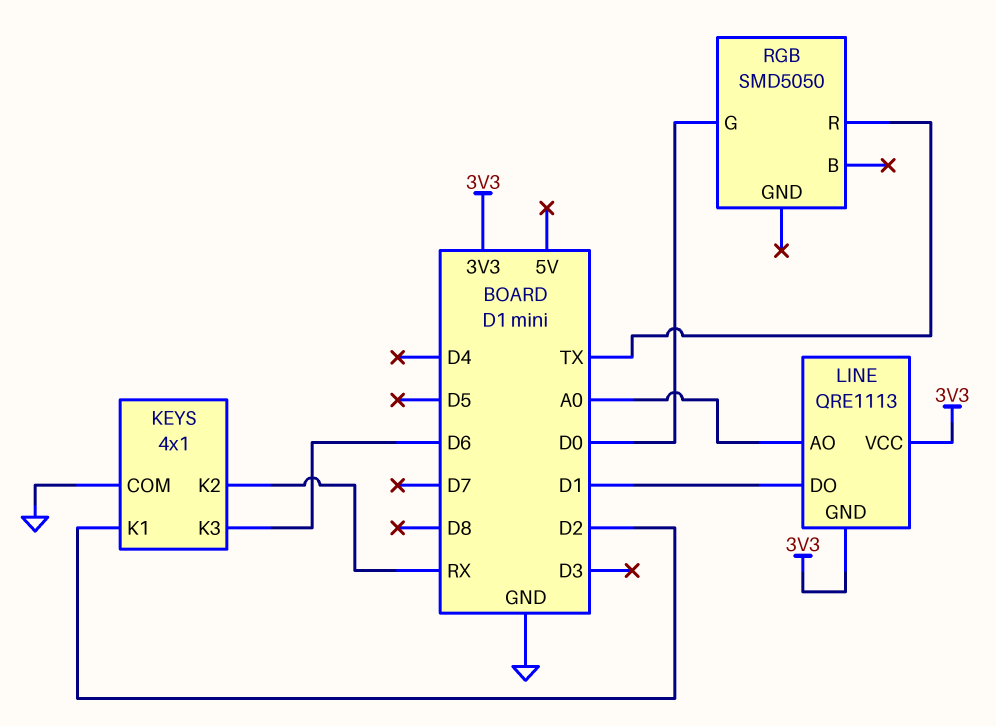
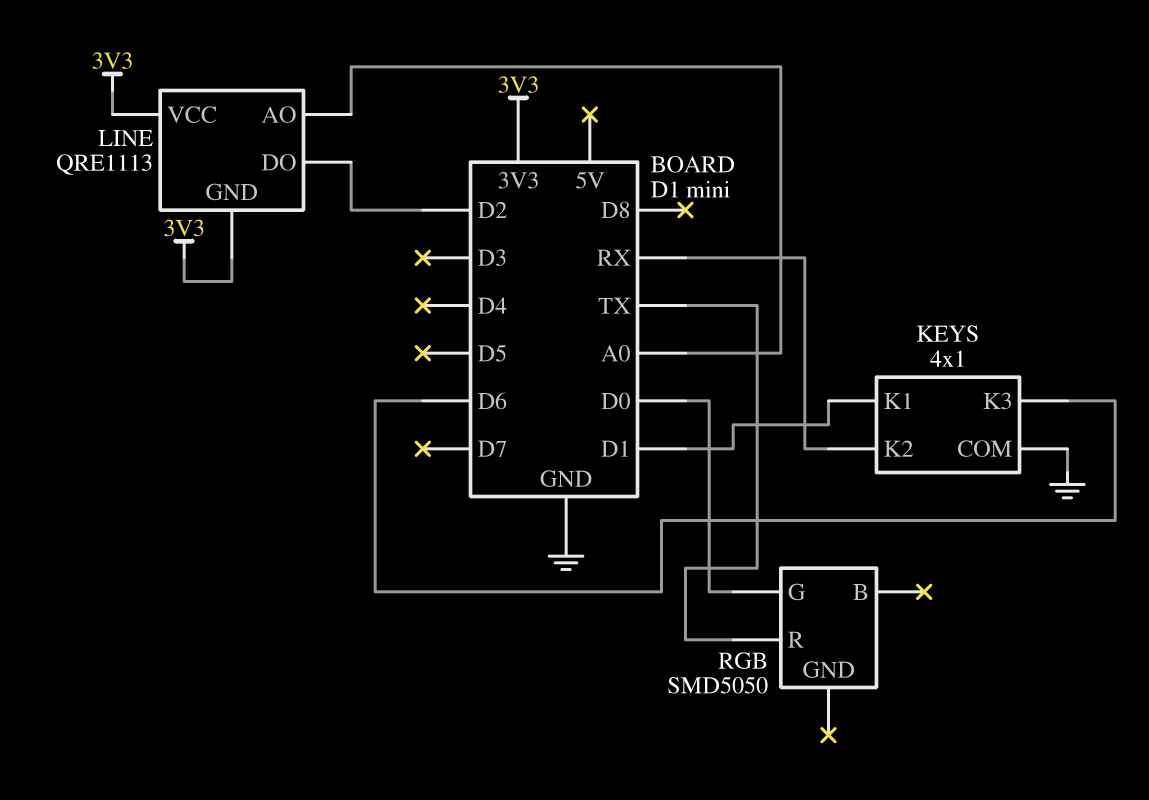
KEYS pin K1: D2 -> D1
LINE pin DO: D1 -> D2

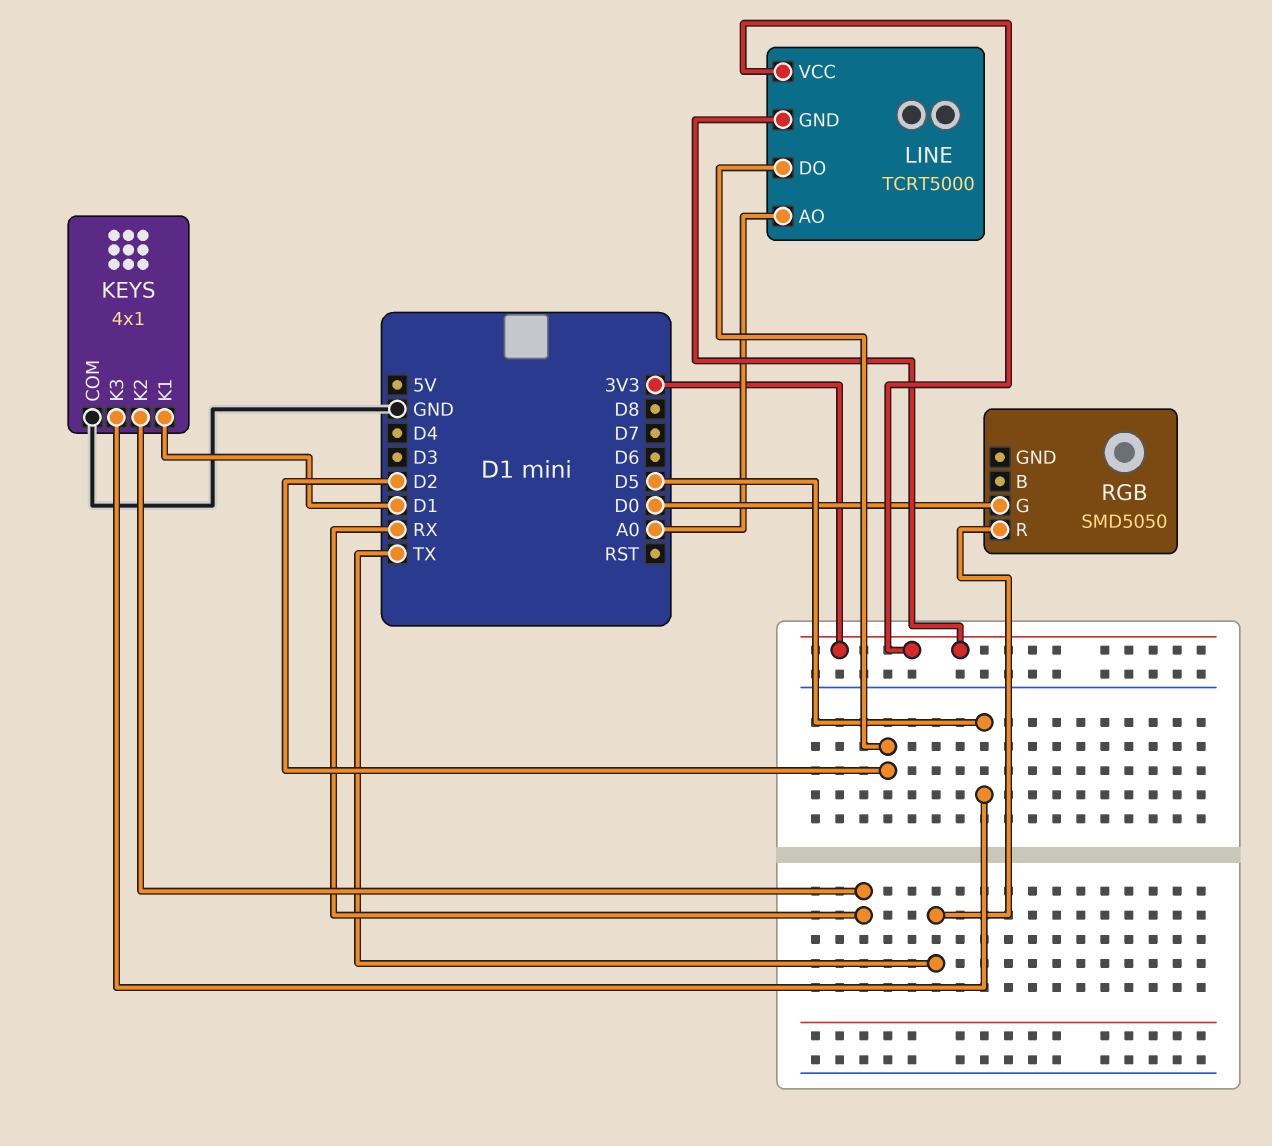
KEYS pin K3: D6 -> D5
LINE: QRE1113 -> TCRT5000

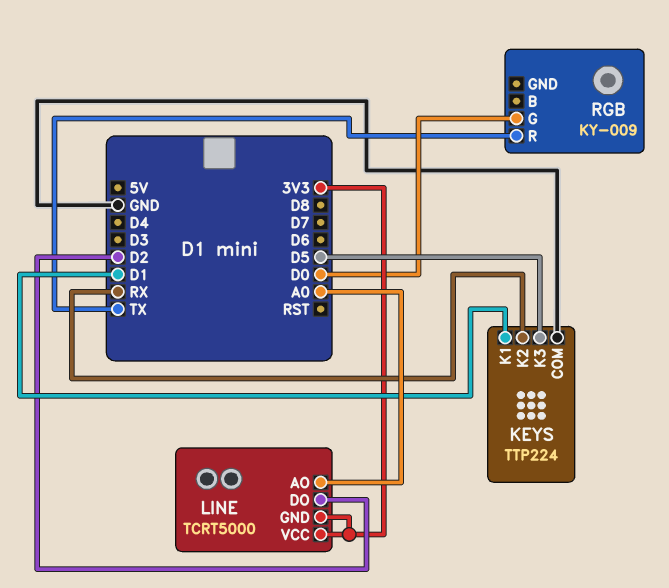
KEYS: 4x1 -> TTP224
RGB: SMD5050 -> KY-009

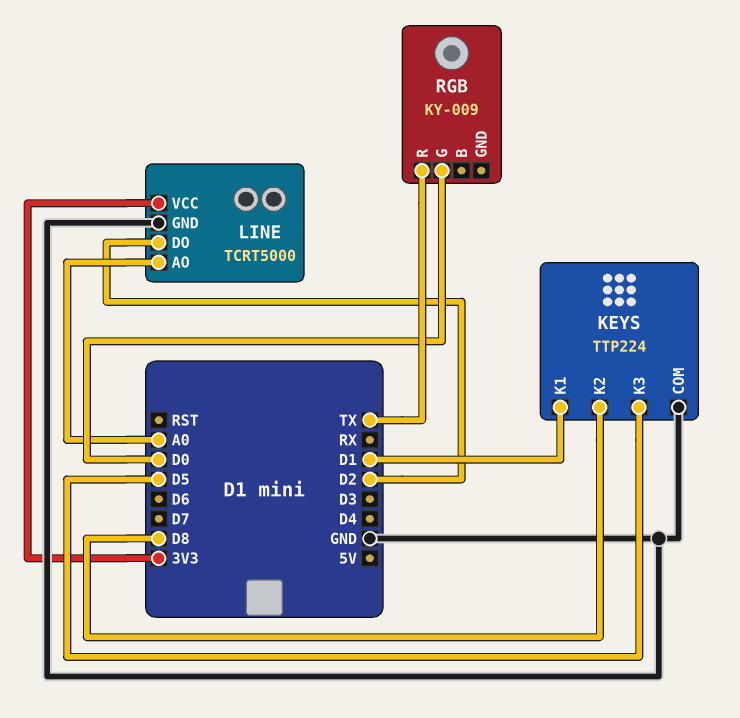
KEYS pin K2: RX -> D8
LINE pin GND: 3V3 -> GND

